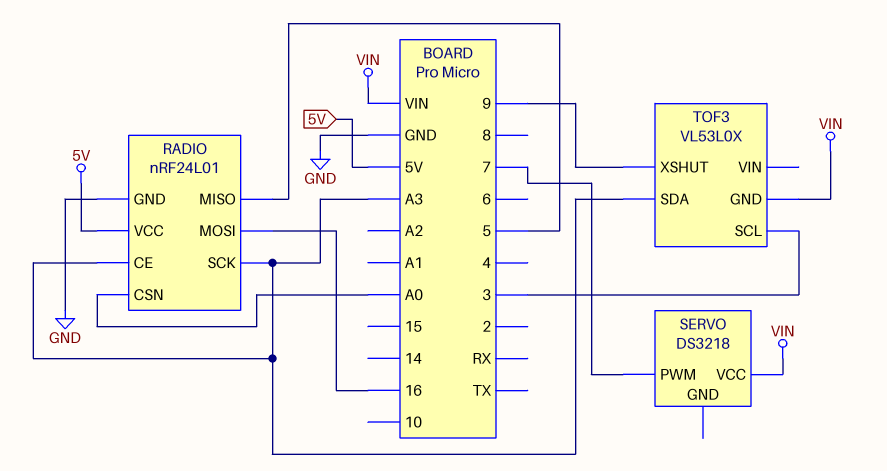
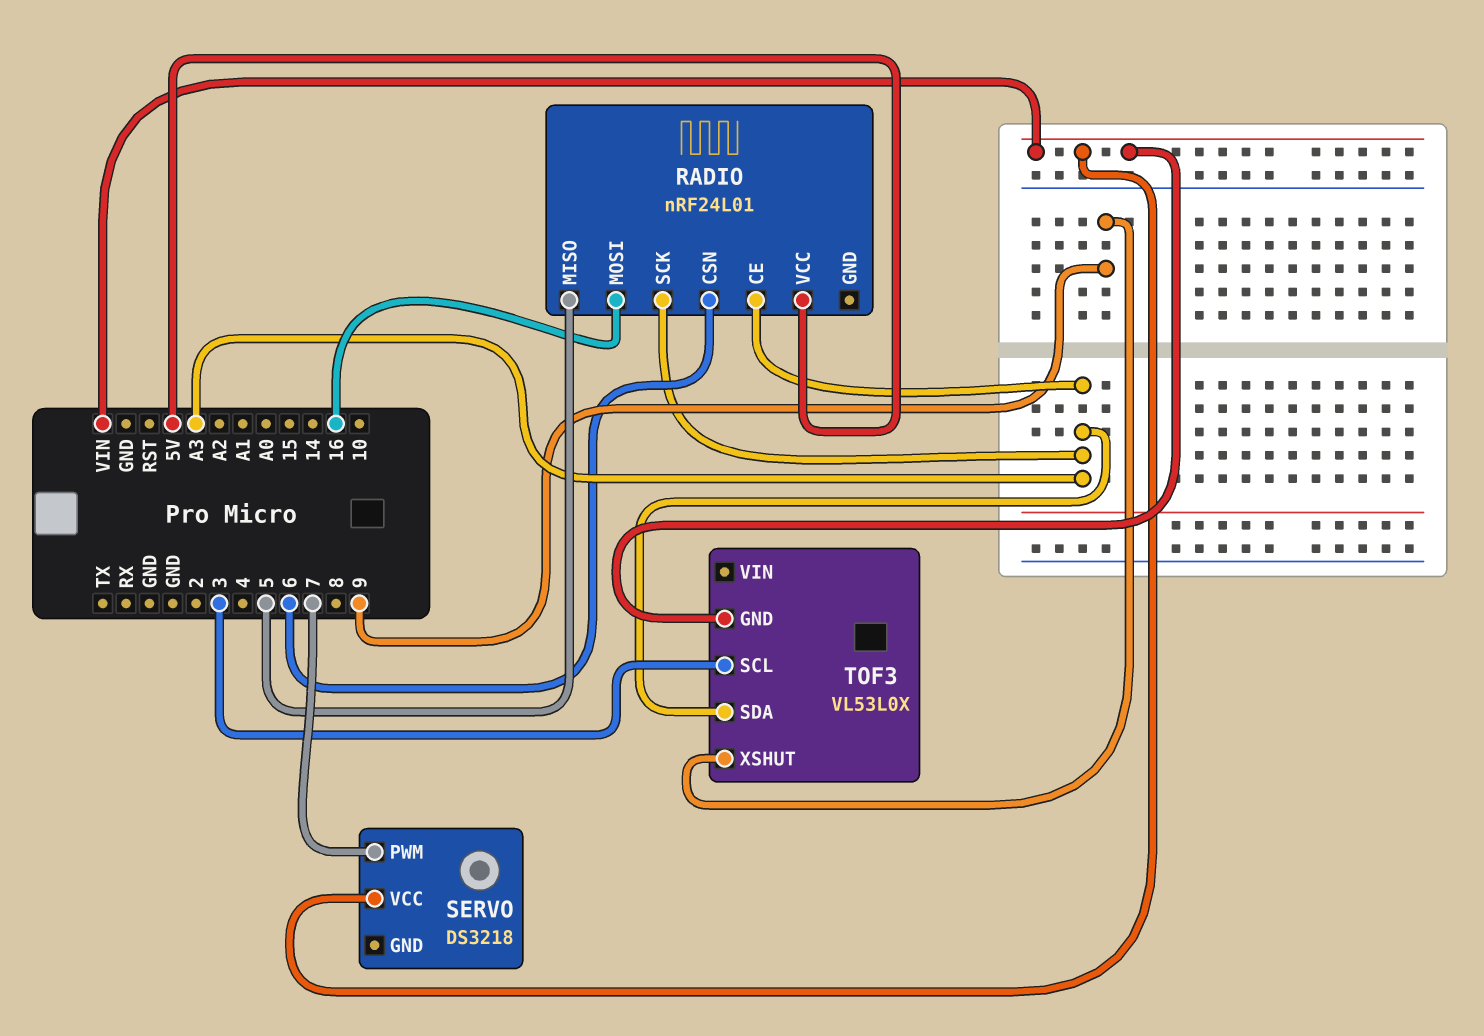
RADIO pin CSN: A0 -> 6
RADIO pin GND: GND -> none

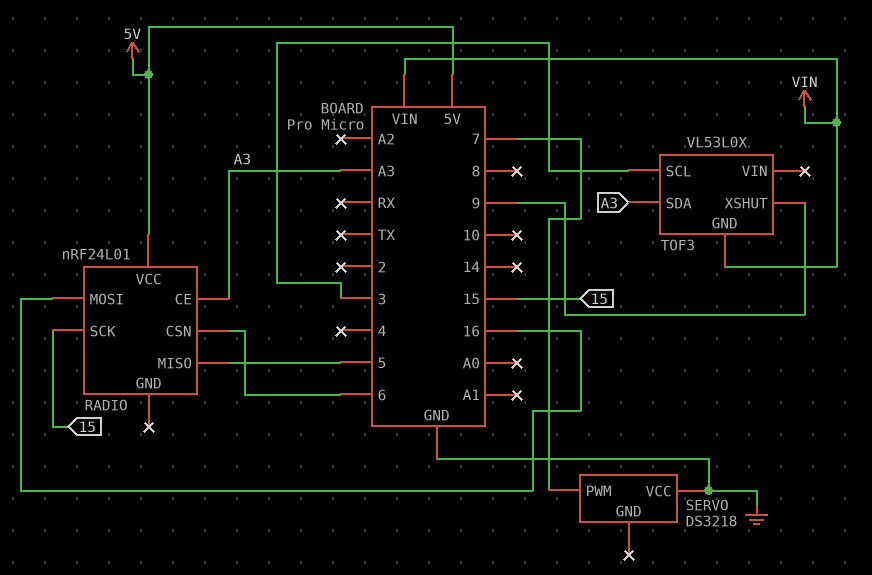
RADIO pin SCK: A3 -> 15
SERVO pin VCC: VIN -> GND

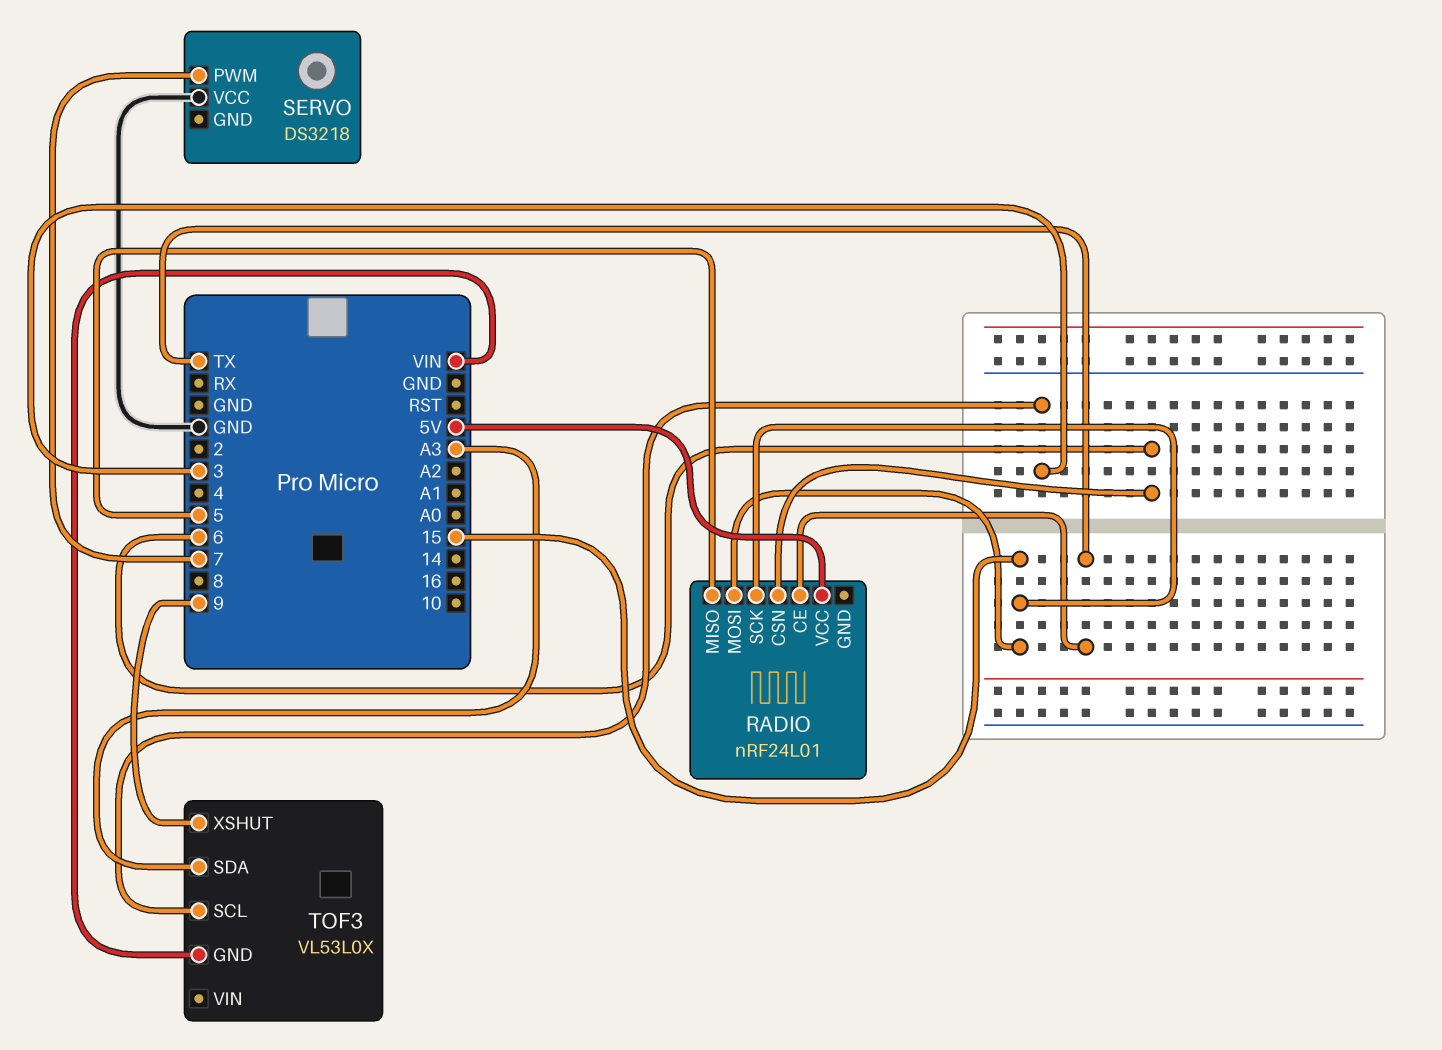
RADIO pin CE: A3 -> TX
RADIO pin MOSI: 16 -> 15

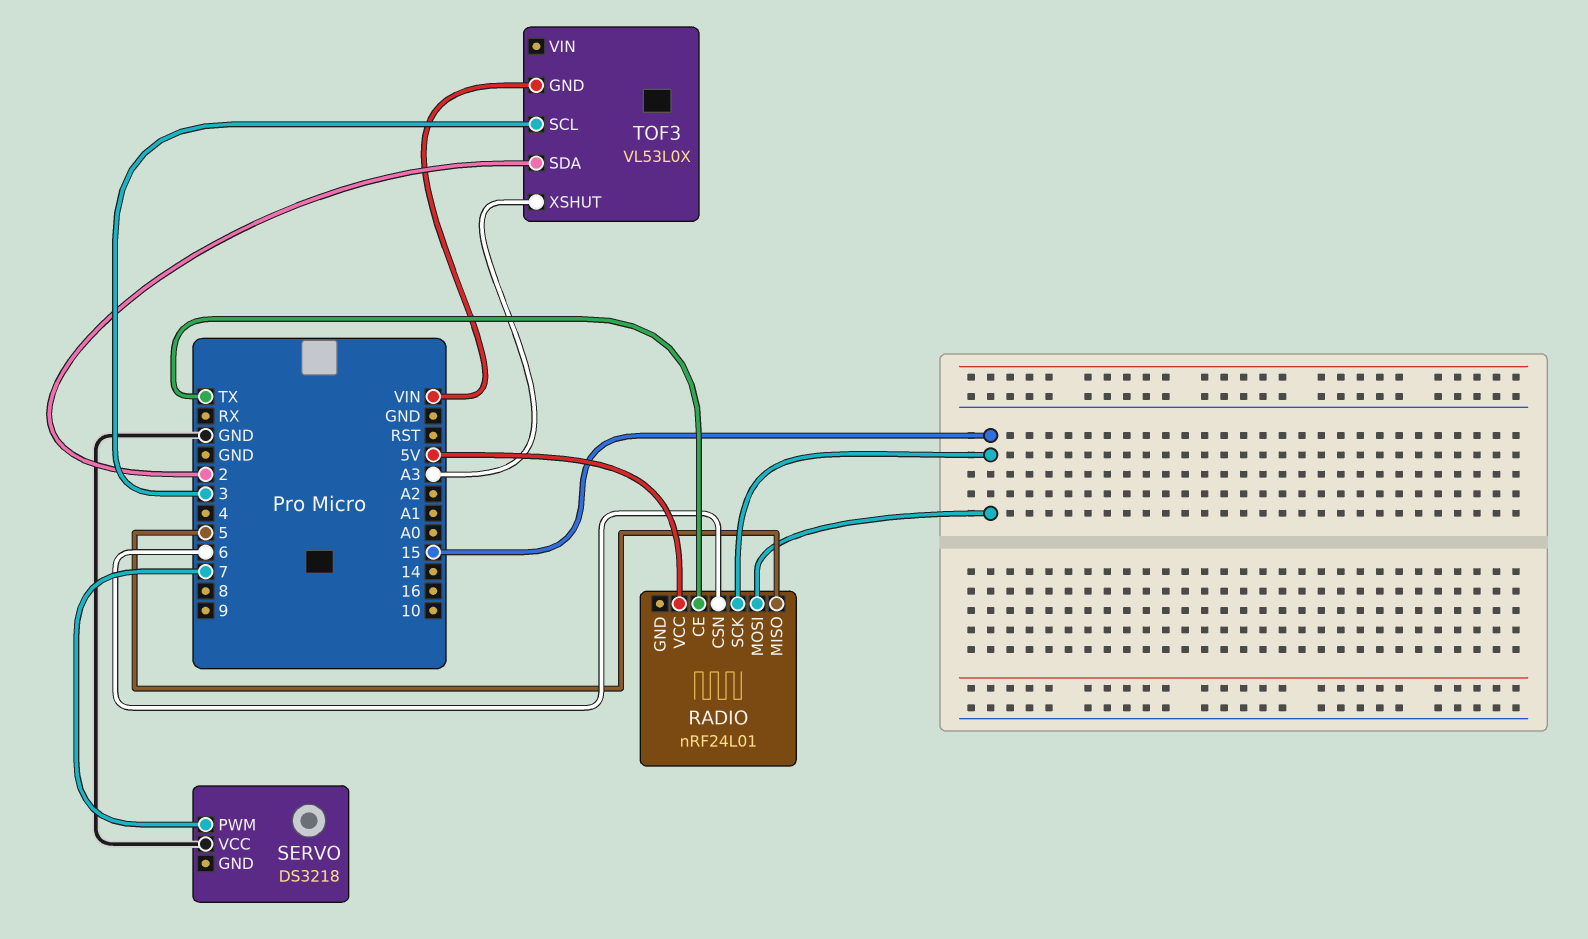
TOF3 pin SDA: A3 -> 2
TOF3 pin XSHUT: 9 -> A3

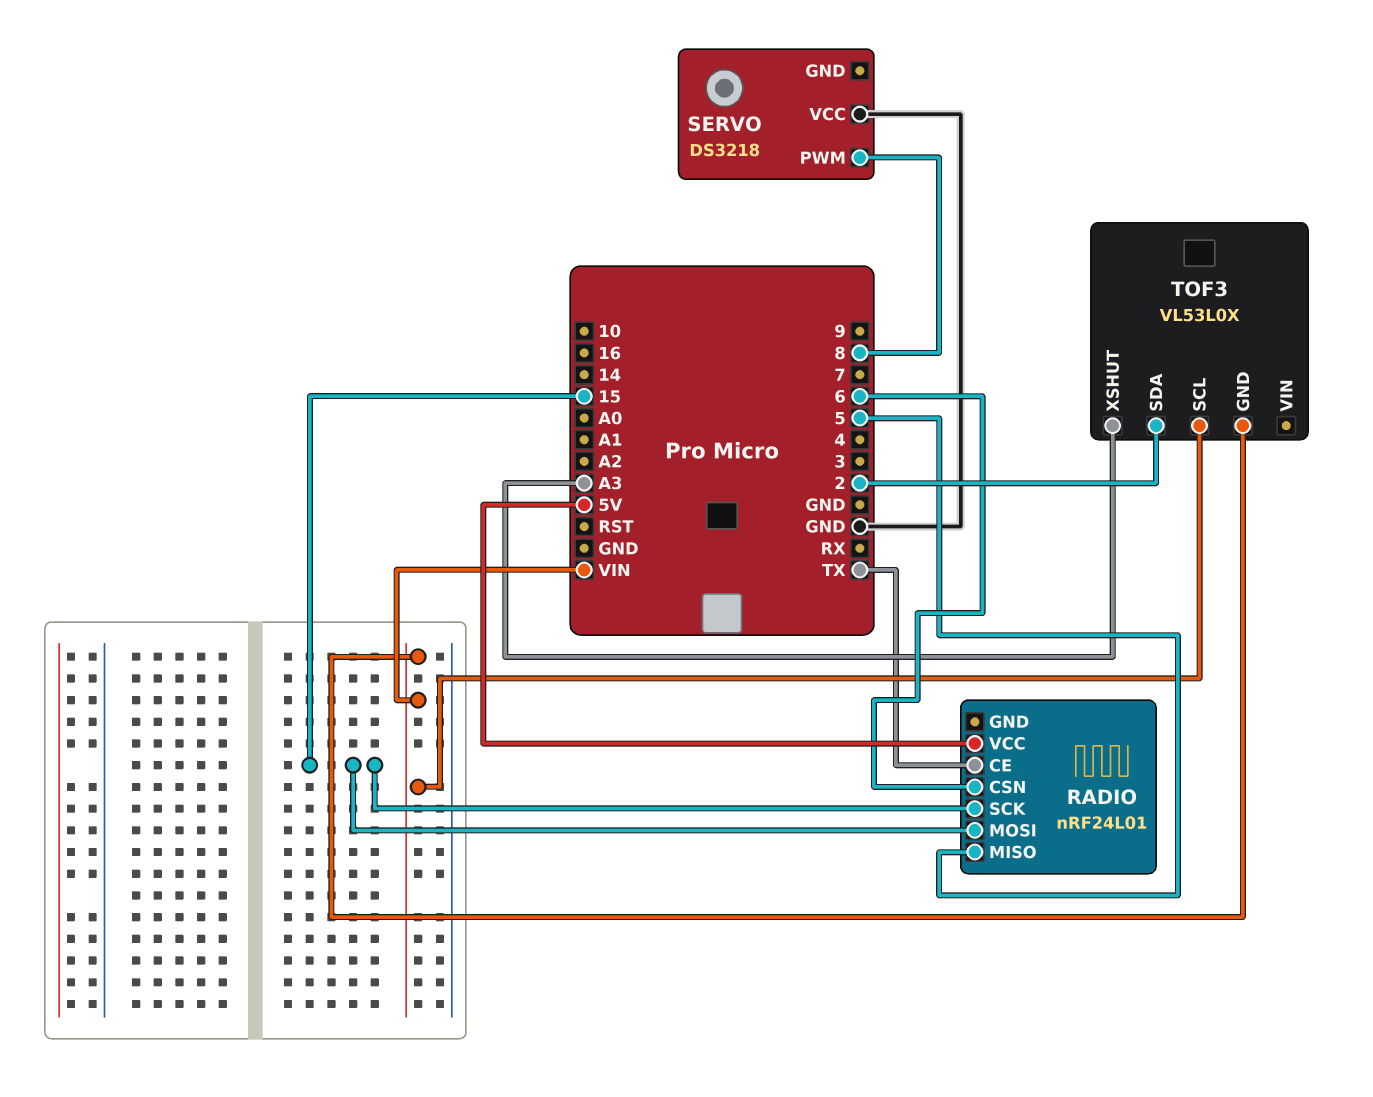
SERVO pin PWM: 7 -> 8
TOF3 pin SCL: 3 -> VIN

